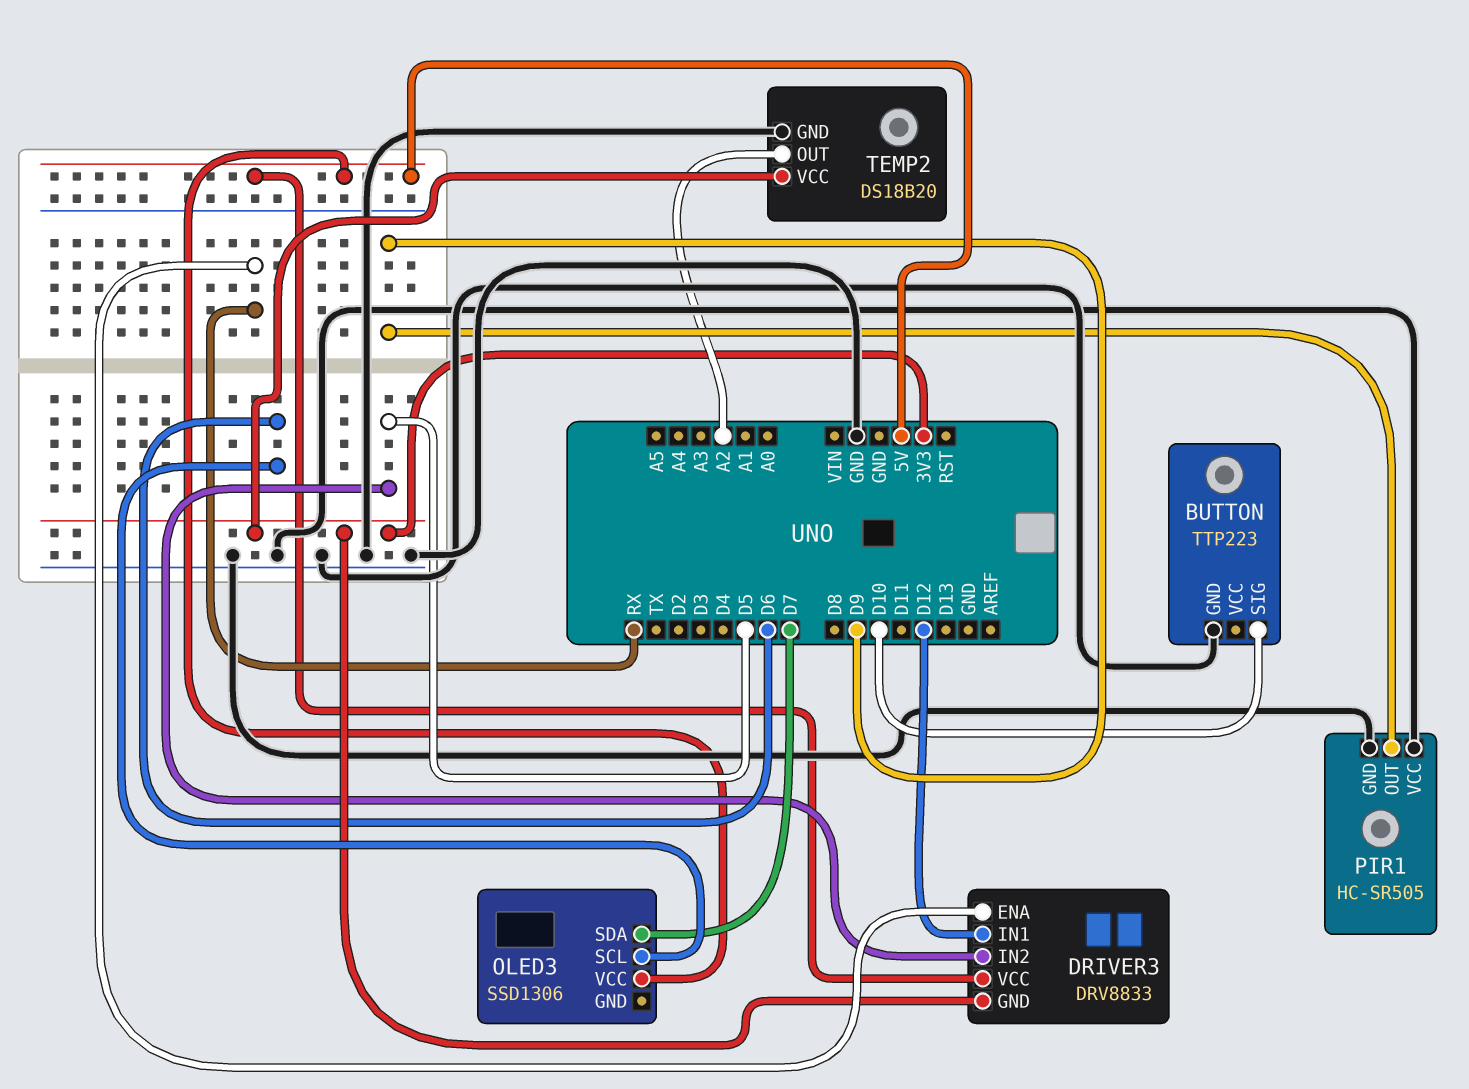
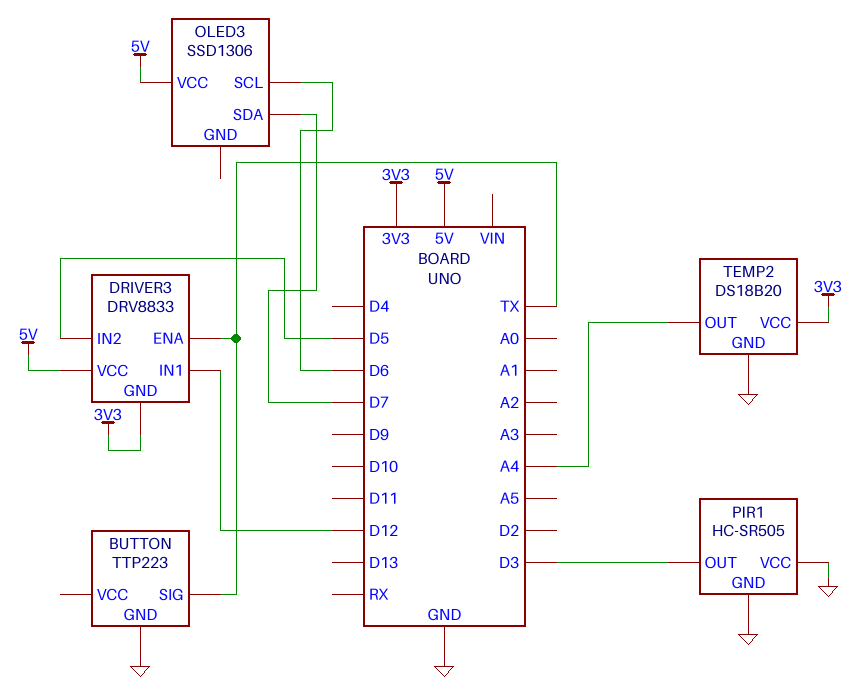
BUTTON pin SIG: D10 -> TX
DRIVER3 pin ENA: RX -> TX
PIR1 pin OUT: D9 -> D3
TEMP2 pin OUT: A2 -> A4

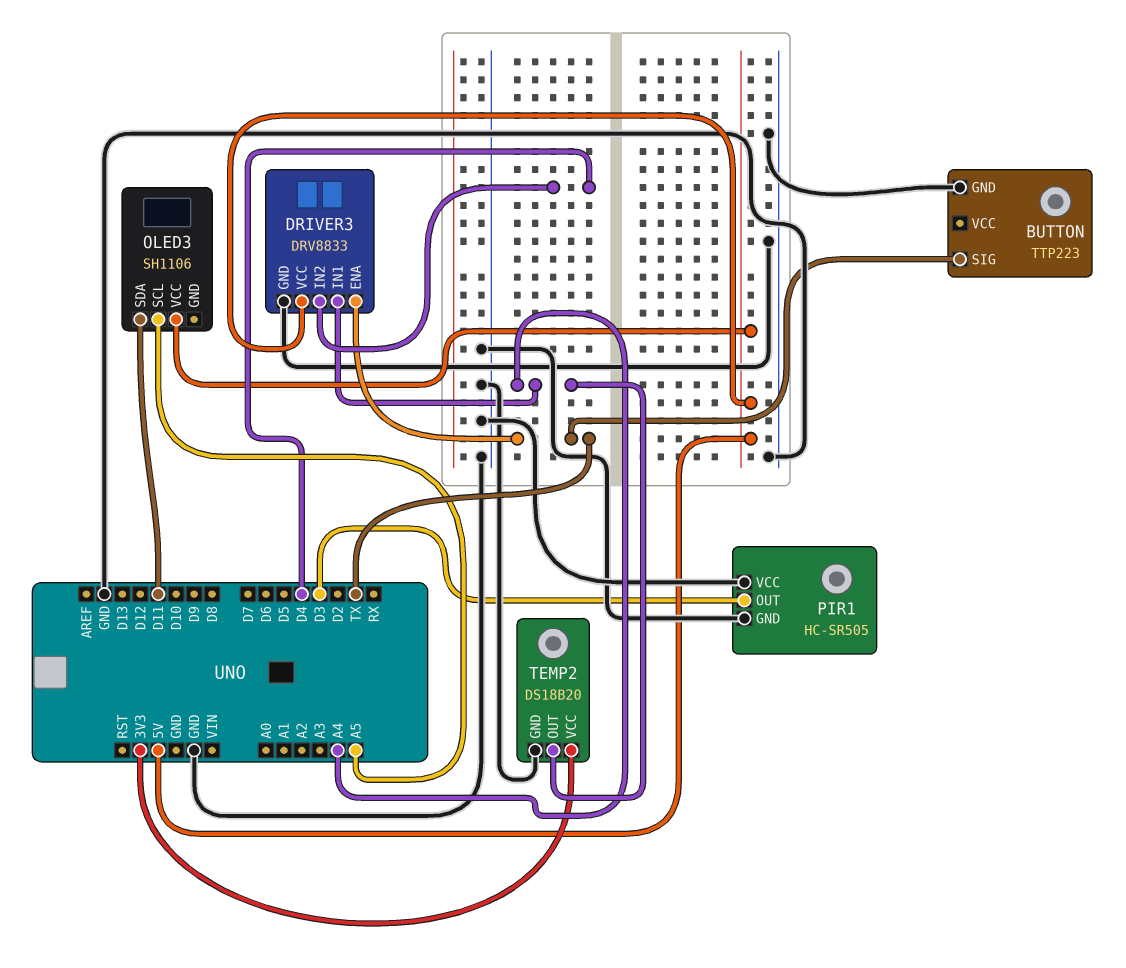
DRIVER3 pin GND: 3V3 -> GND
DRIVER3 pin IN1: D12 -> A4
DRIVER3 pin IN2: D5 -> D4
OLED3: SSD1306 -> SH1106
OLED3 pin SCL: D6 -> A5
OLED3 pin SDA: D7 -> D11

